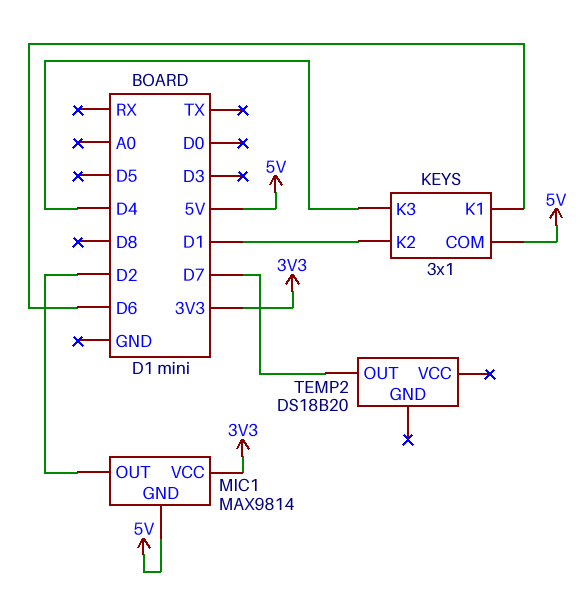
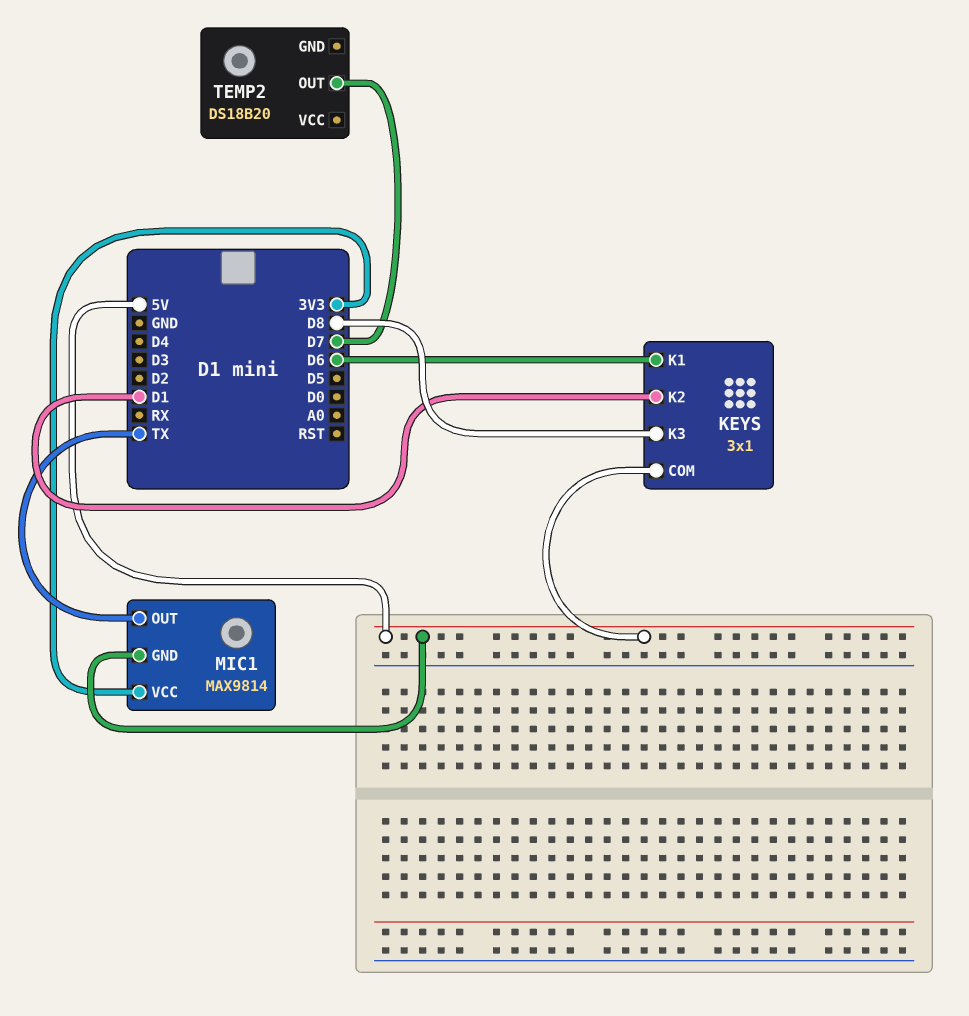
KEYS pin K3: D4 -> D8
MIC1 pin OUT: D2 -> TX

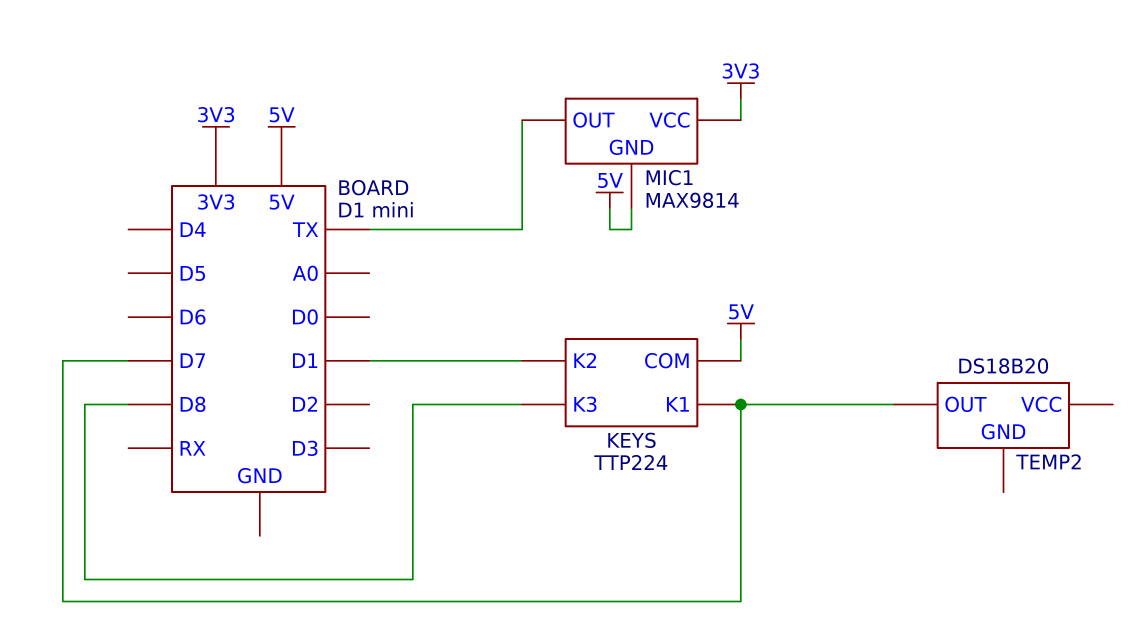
KEYS: 3x1 -> TTP224
KEYS pin K1: D6 -> D7

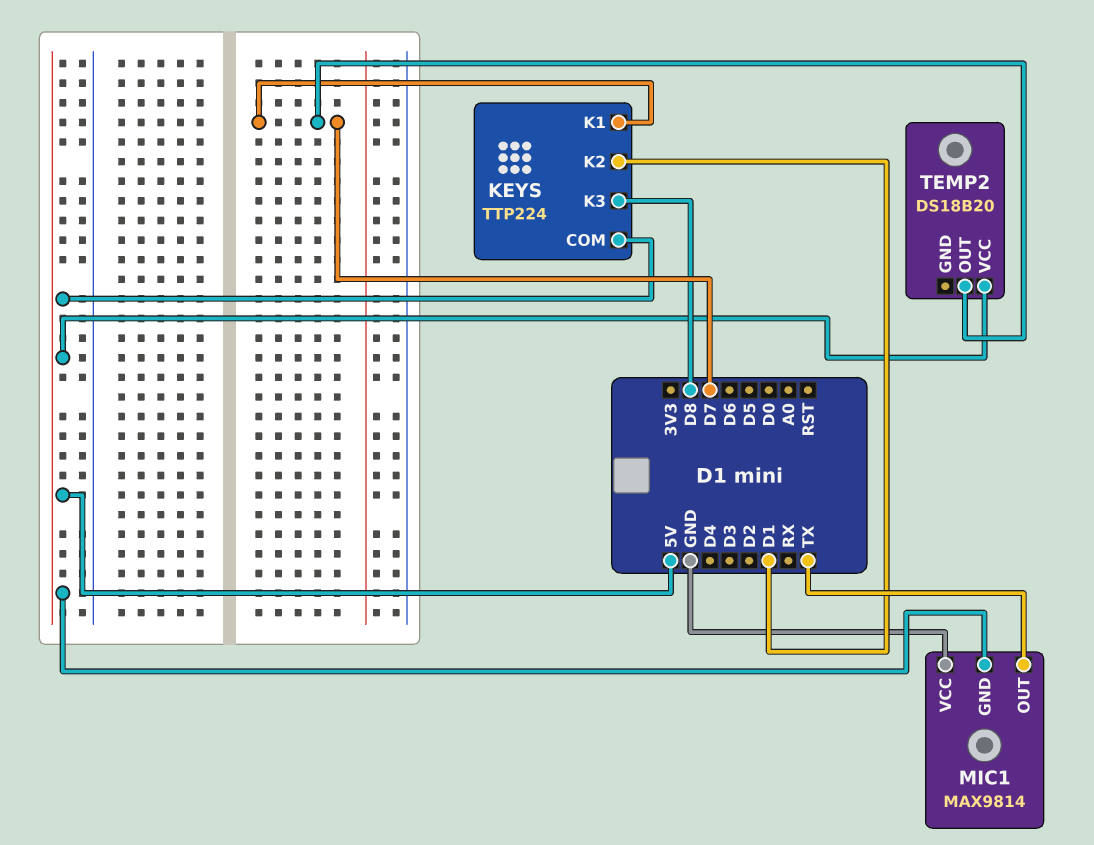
MIC1 pin VCC: 3V3 -> GND
TEMP2 pin VCC: none -> 5V

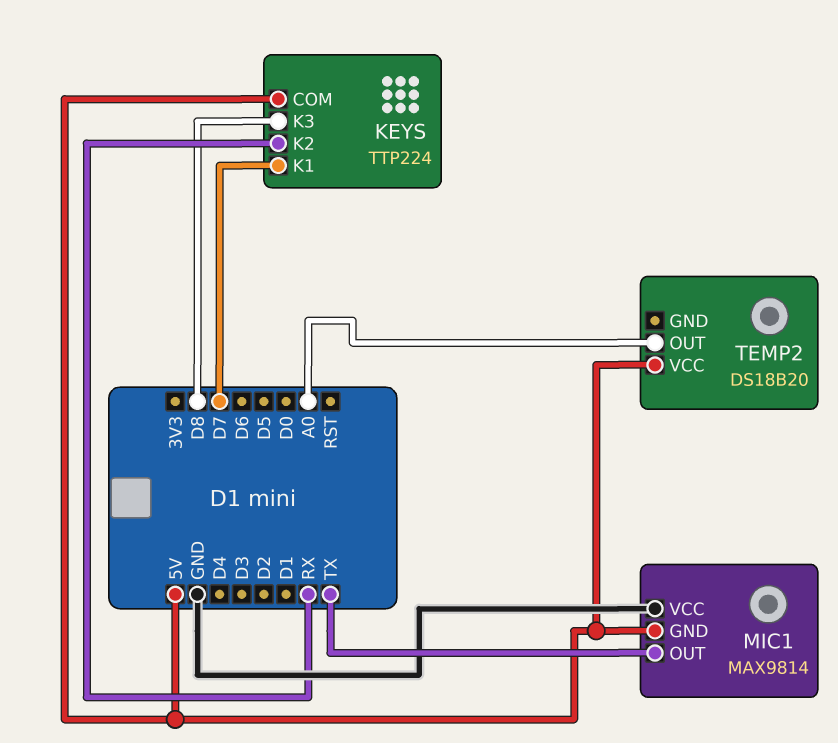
KEYS pin K2: D1 -> RX
TEMP2 pin OUT: D7 -> A0

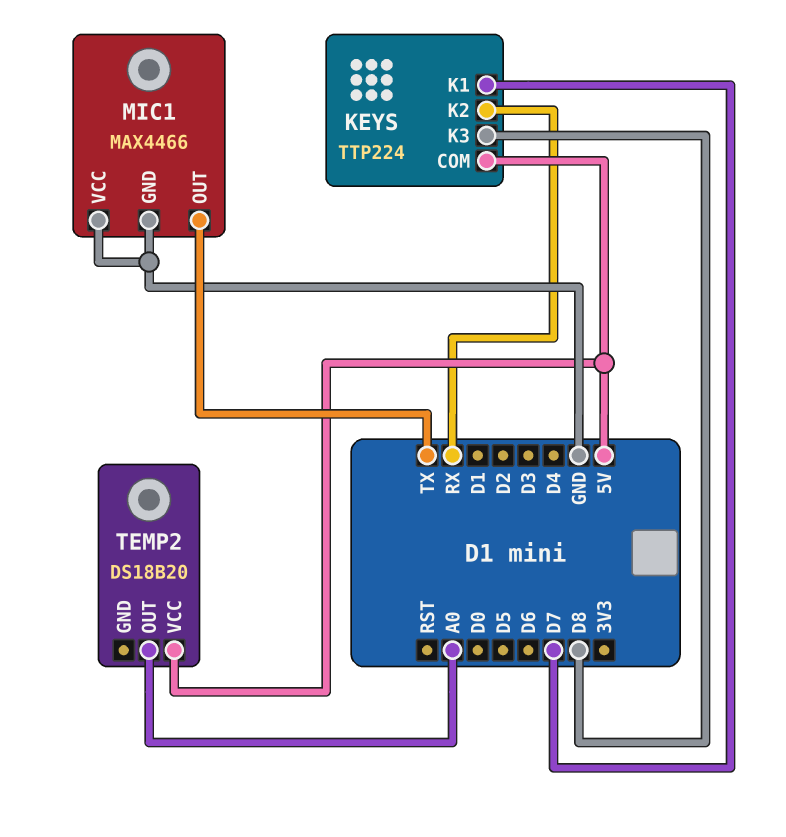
MIC1: MAX9814 -> MAX4466
MIC1 pin GND: 5V -> GND

